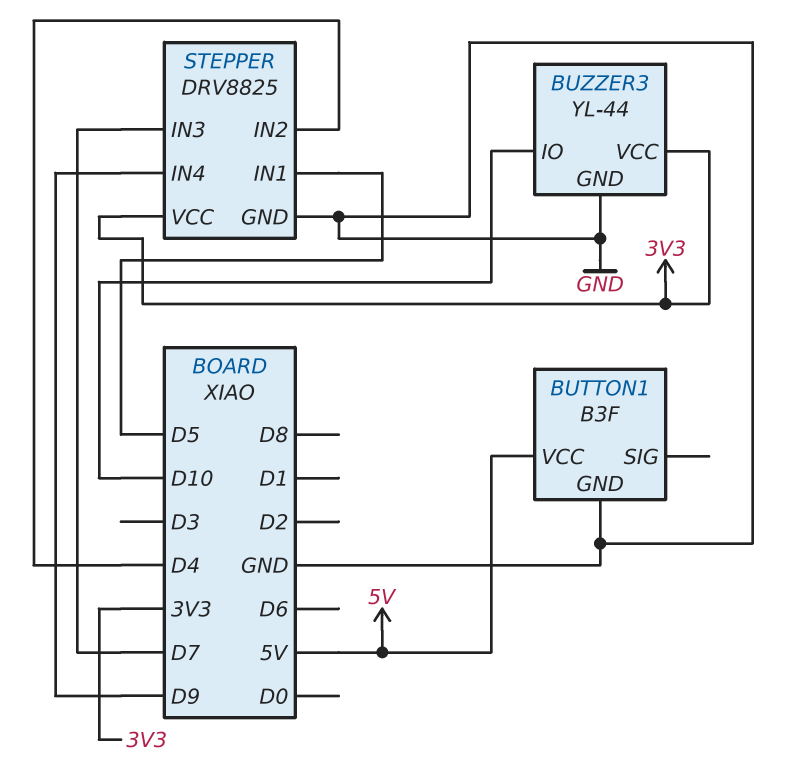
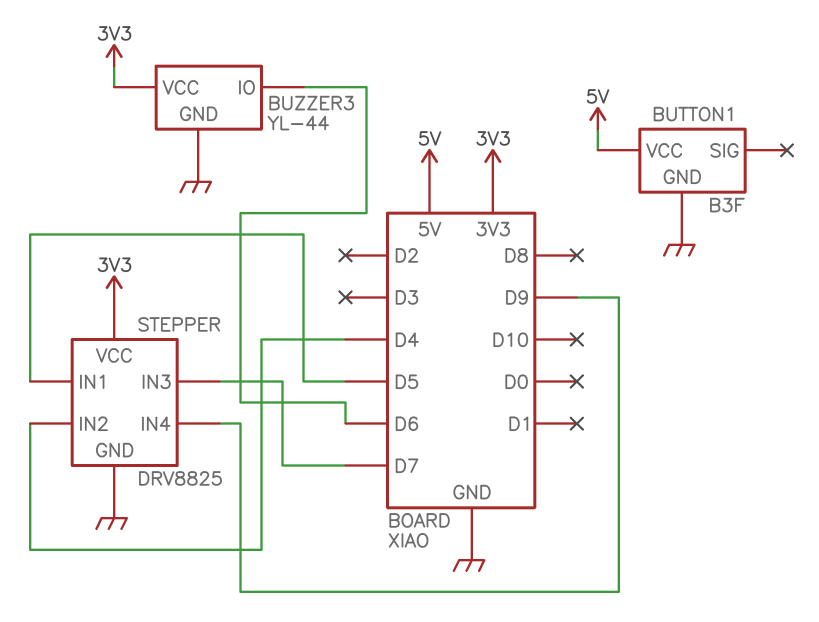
BUZZER3 pin IO: D10 -> D6

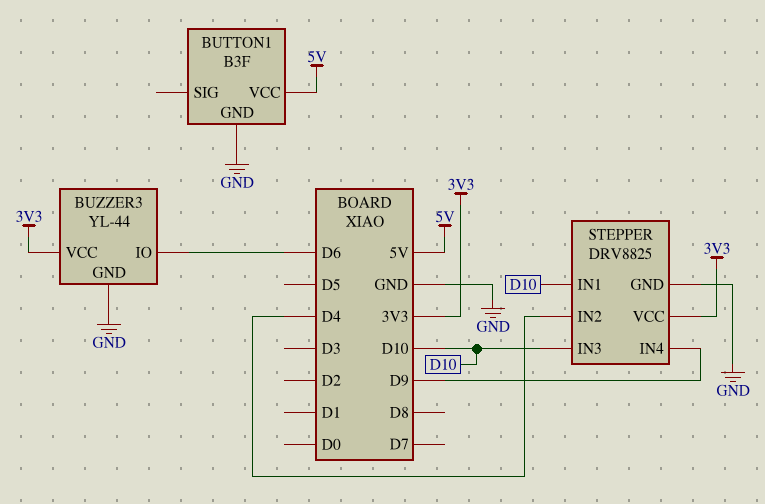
STEPPER pin IN1: D5 -> D10
STEPPER pin IN3: D7 -> D10

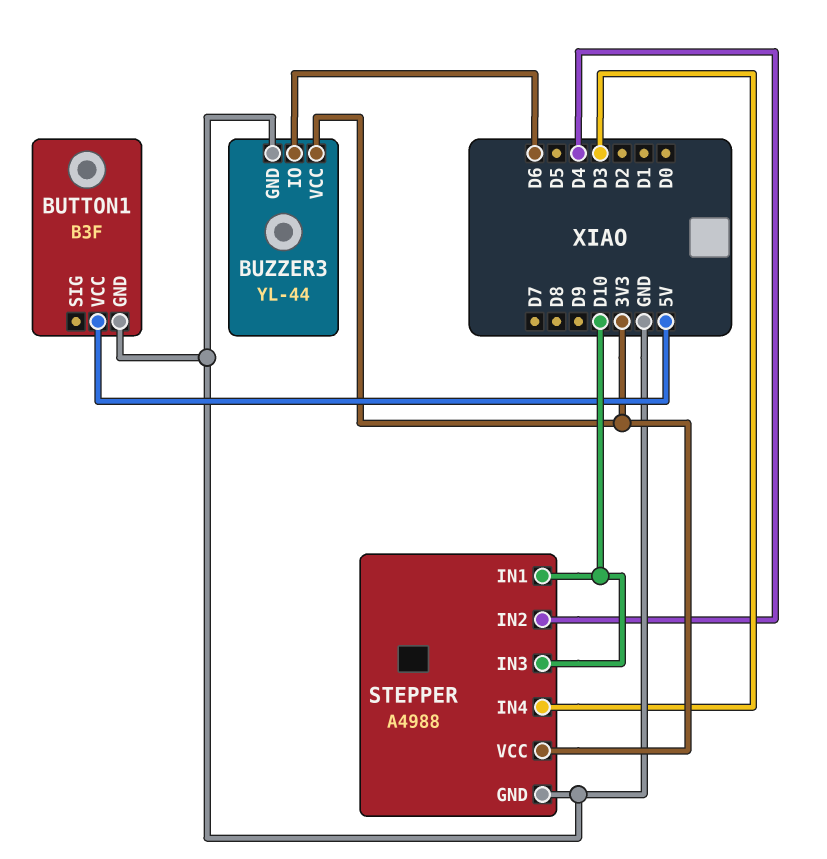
STEPPER: DRV8825 -> A4988
STEPPER pin IN4: D9 -> D3

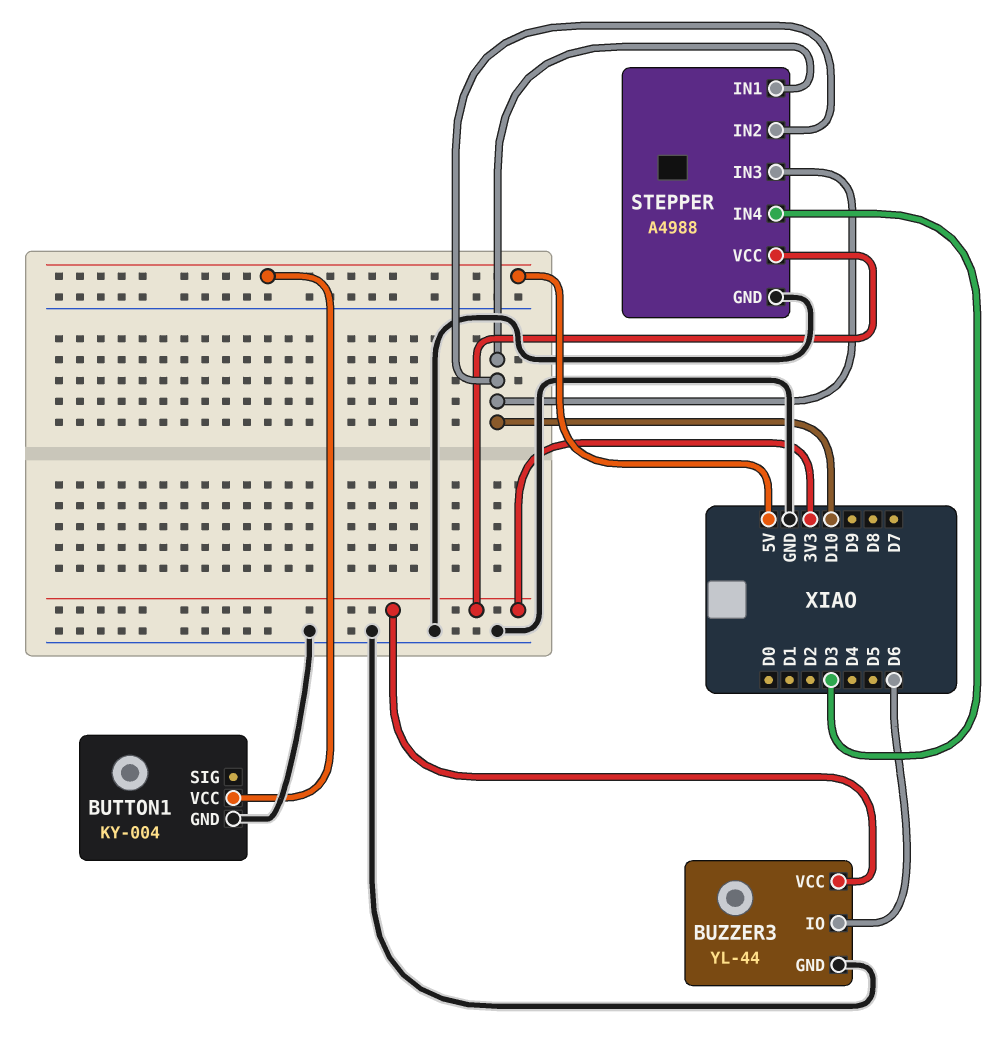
BUTTON1: B3F -> KY-004
STEPPER pin IN2: D4 -> D10

